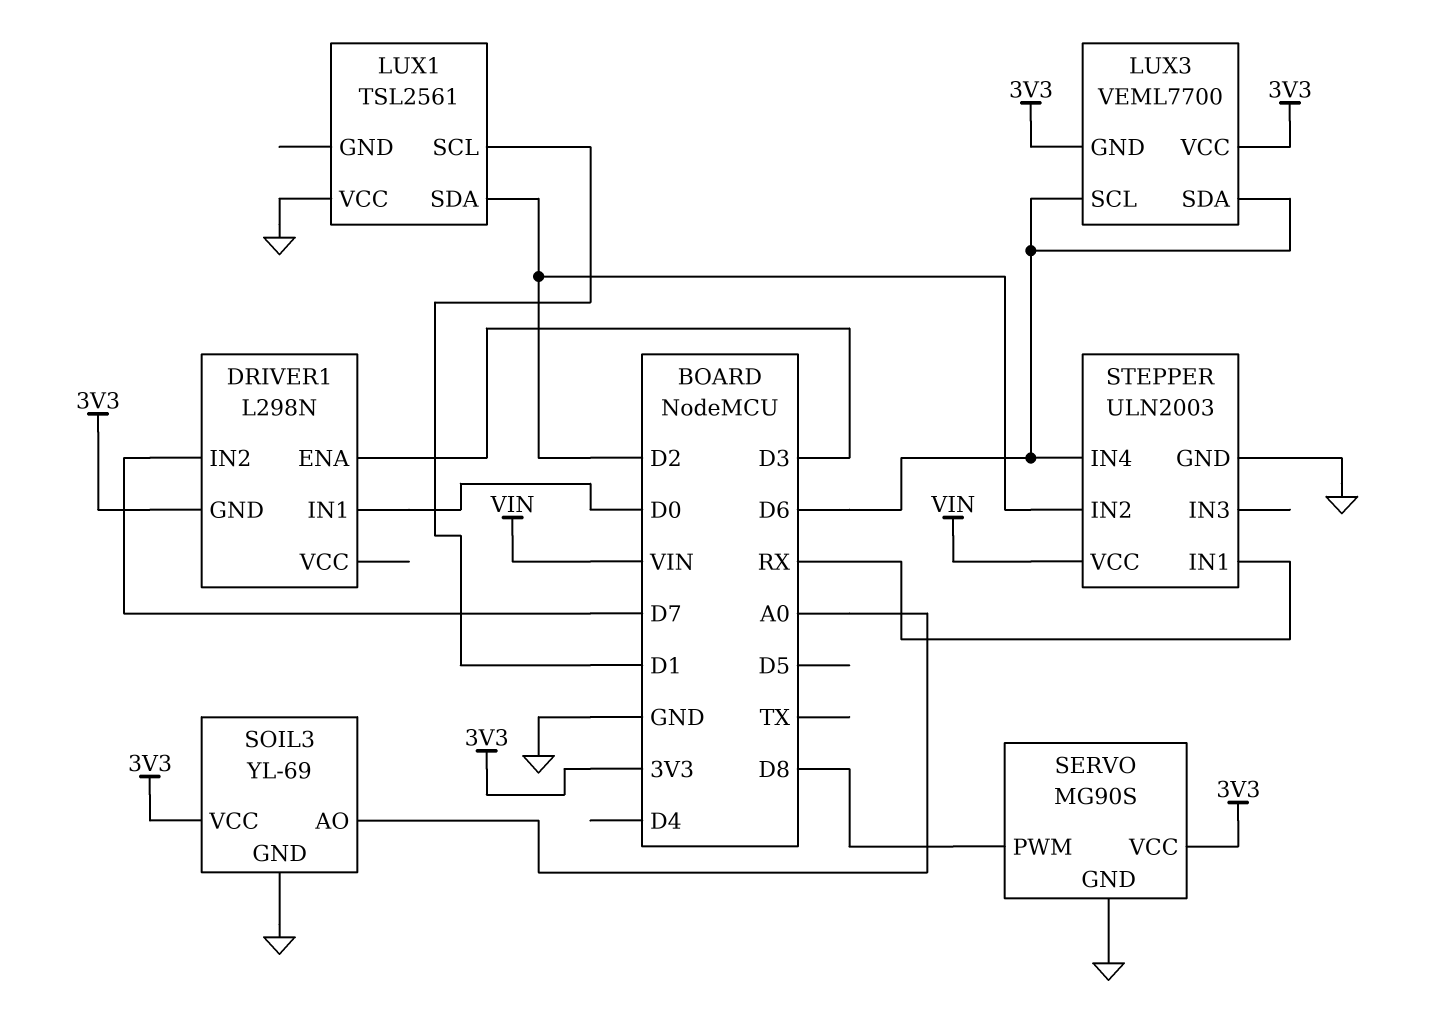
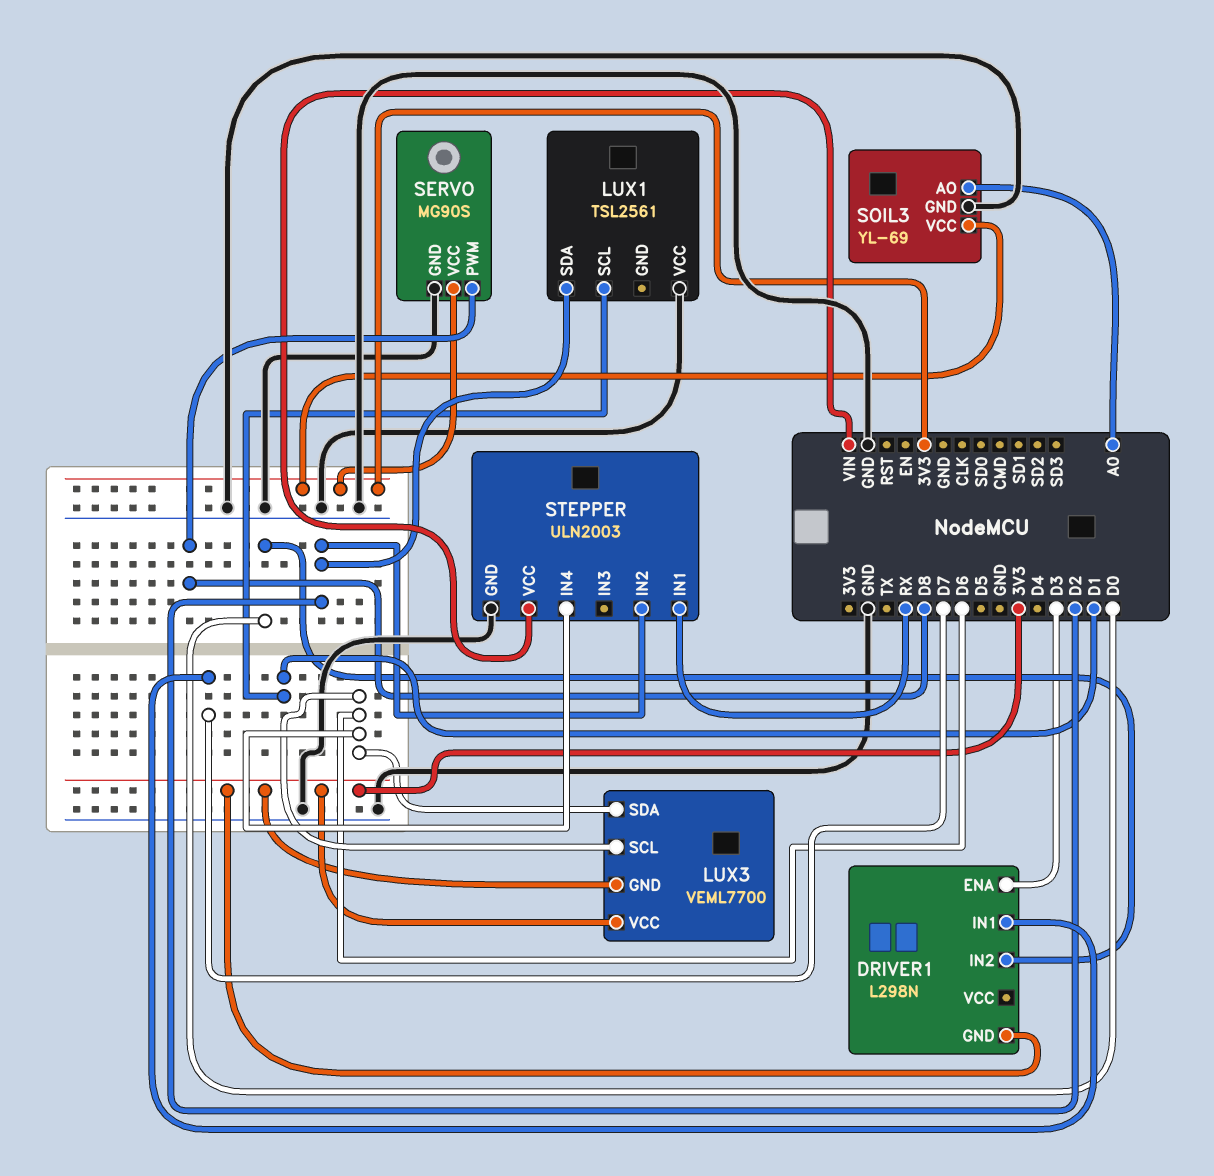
DRIVER1 pin IN1: D0 -> D7
DRIVER1 pin IN2: D7 -> D0

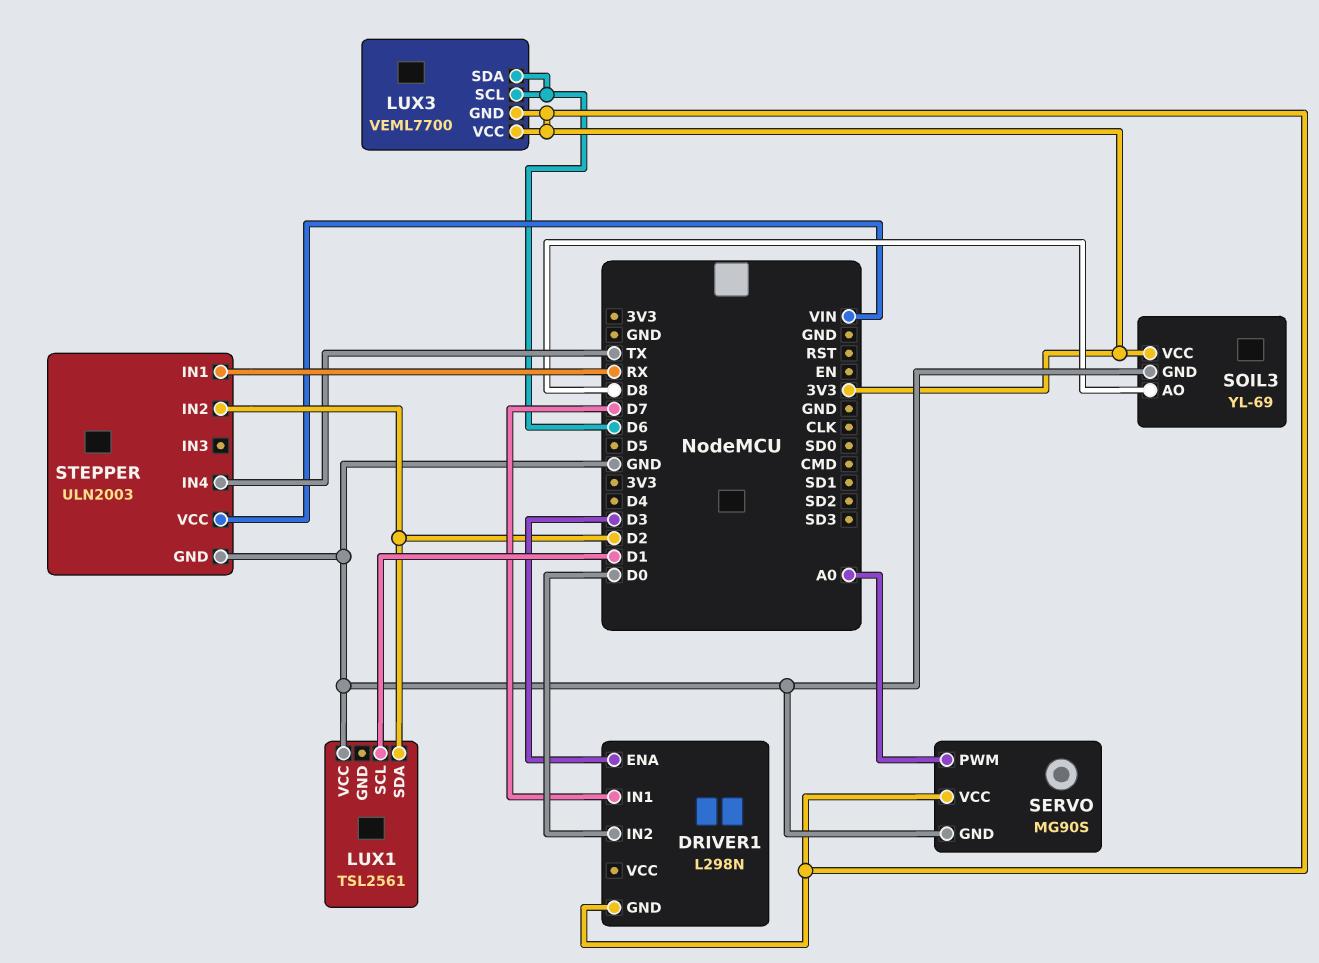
SERVO pin PWM: D8 -> A0
SOIL3 pin AO: A0 -> D8
STEPPER pin IN4: D6 -> TX

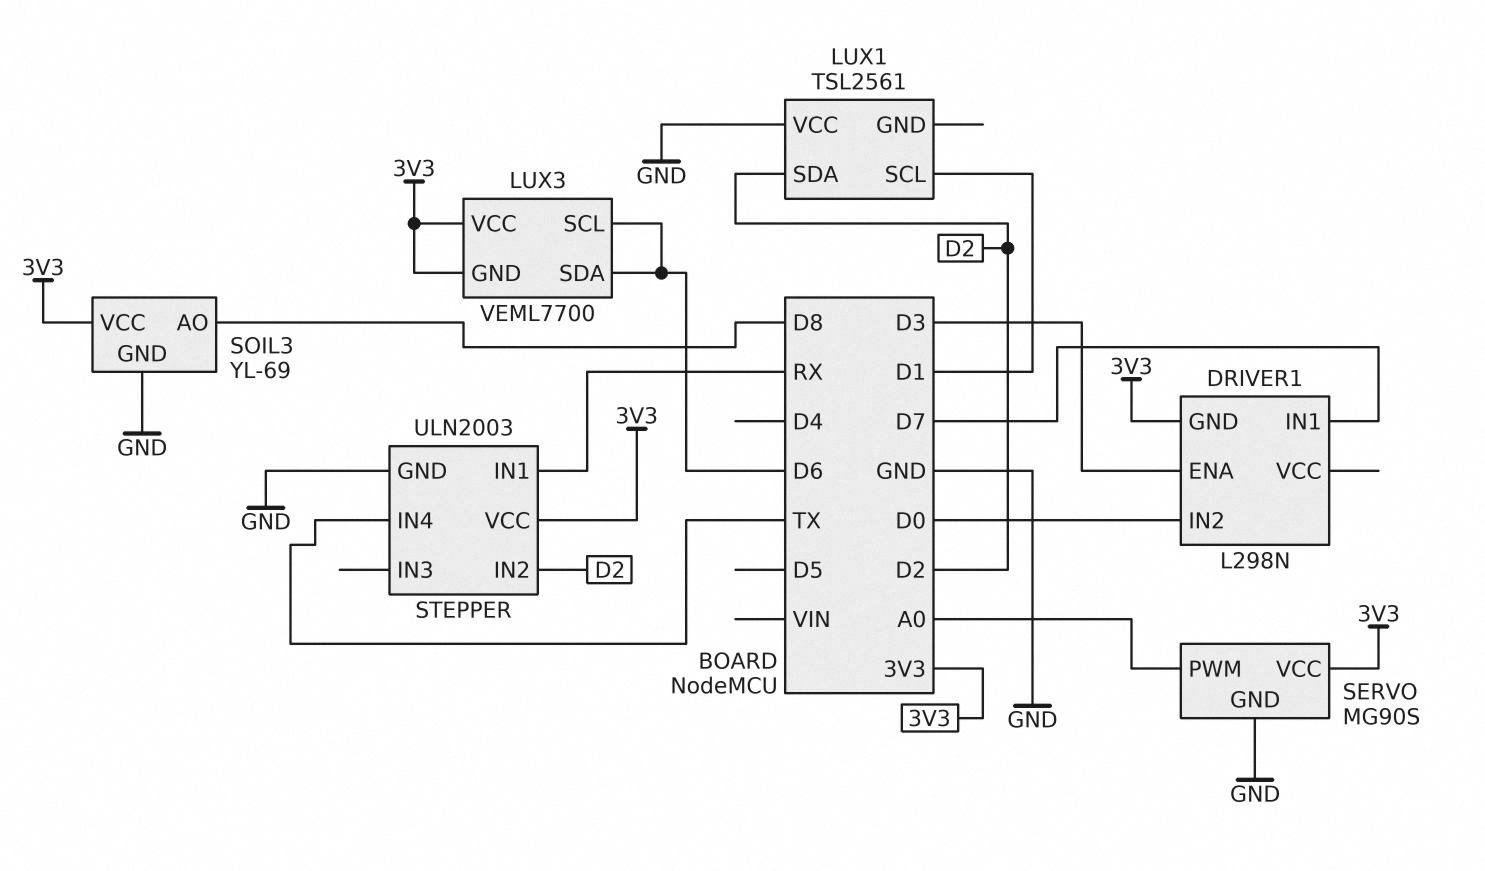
STEPPER pin VCC: VIN -> 3V3

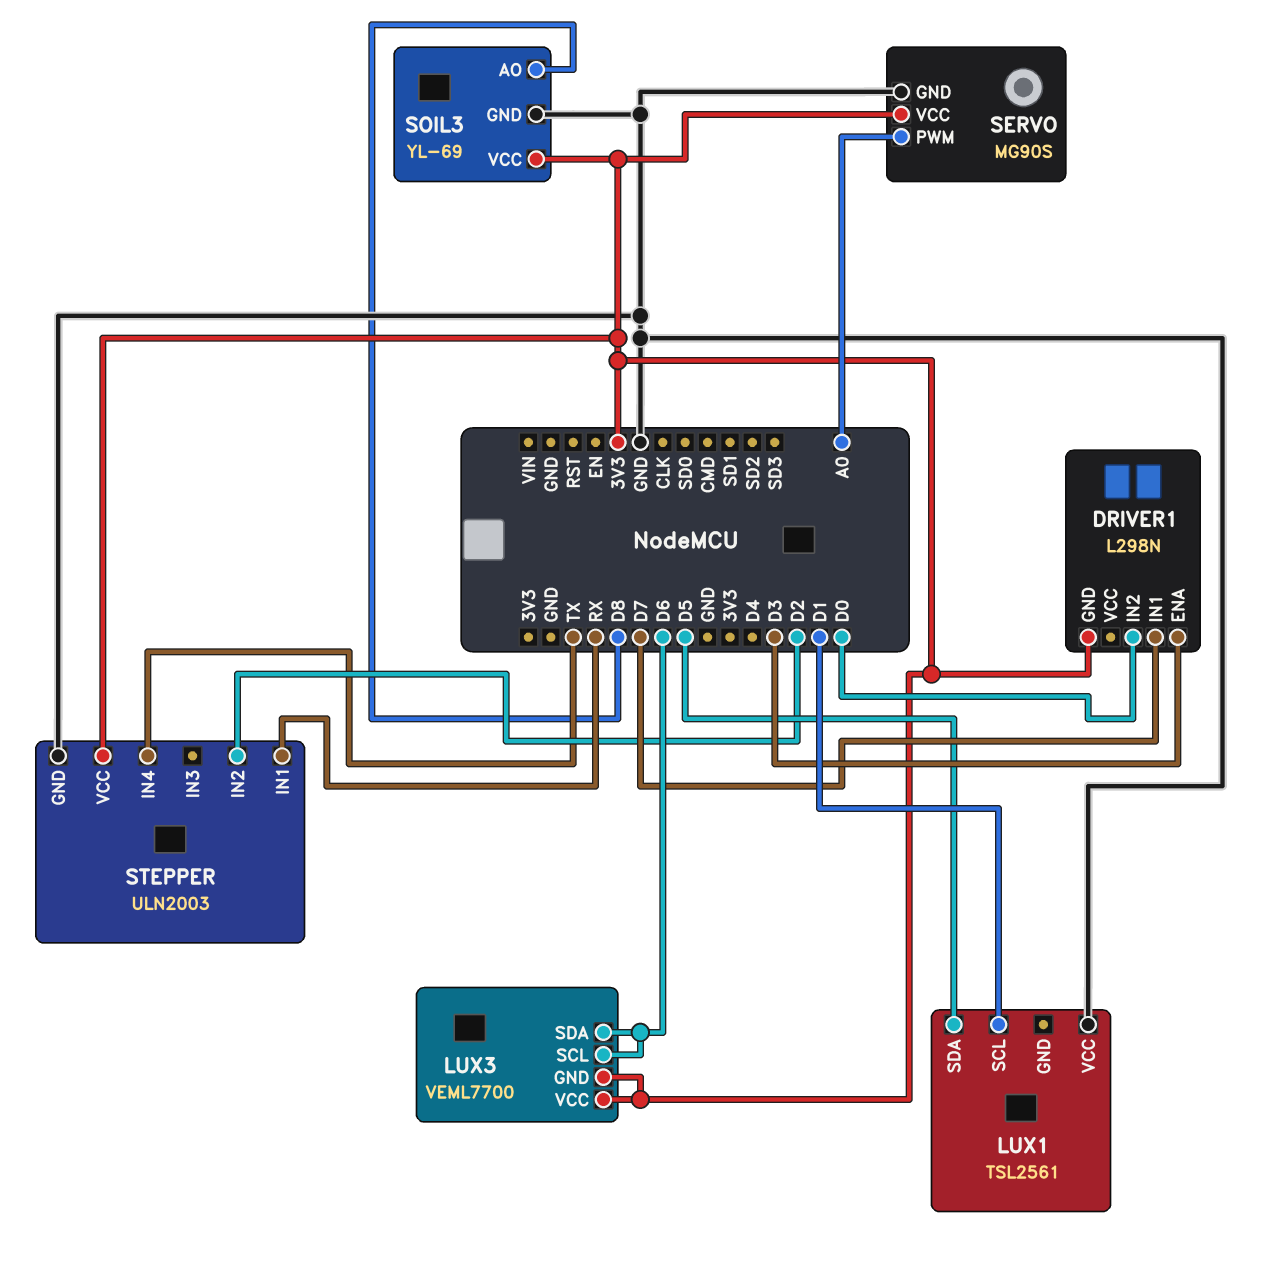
LUX1 pin SDA: D2 -> D5

